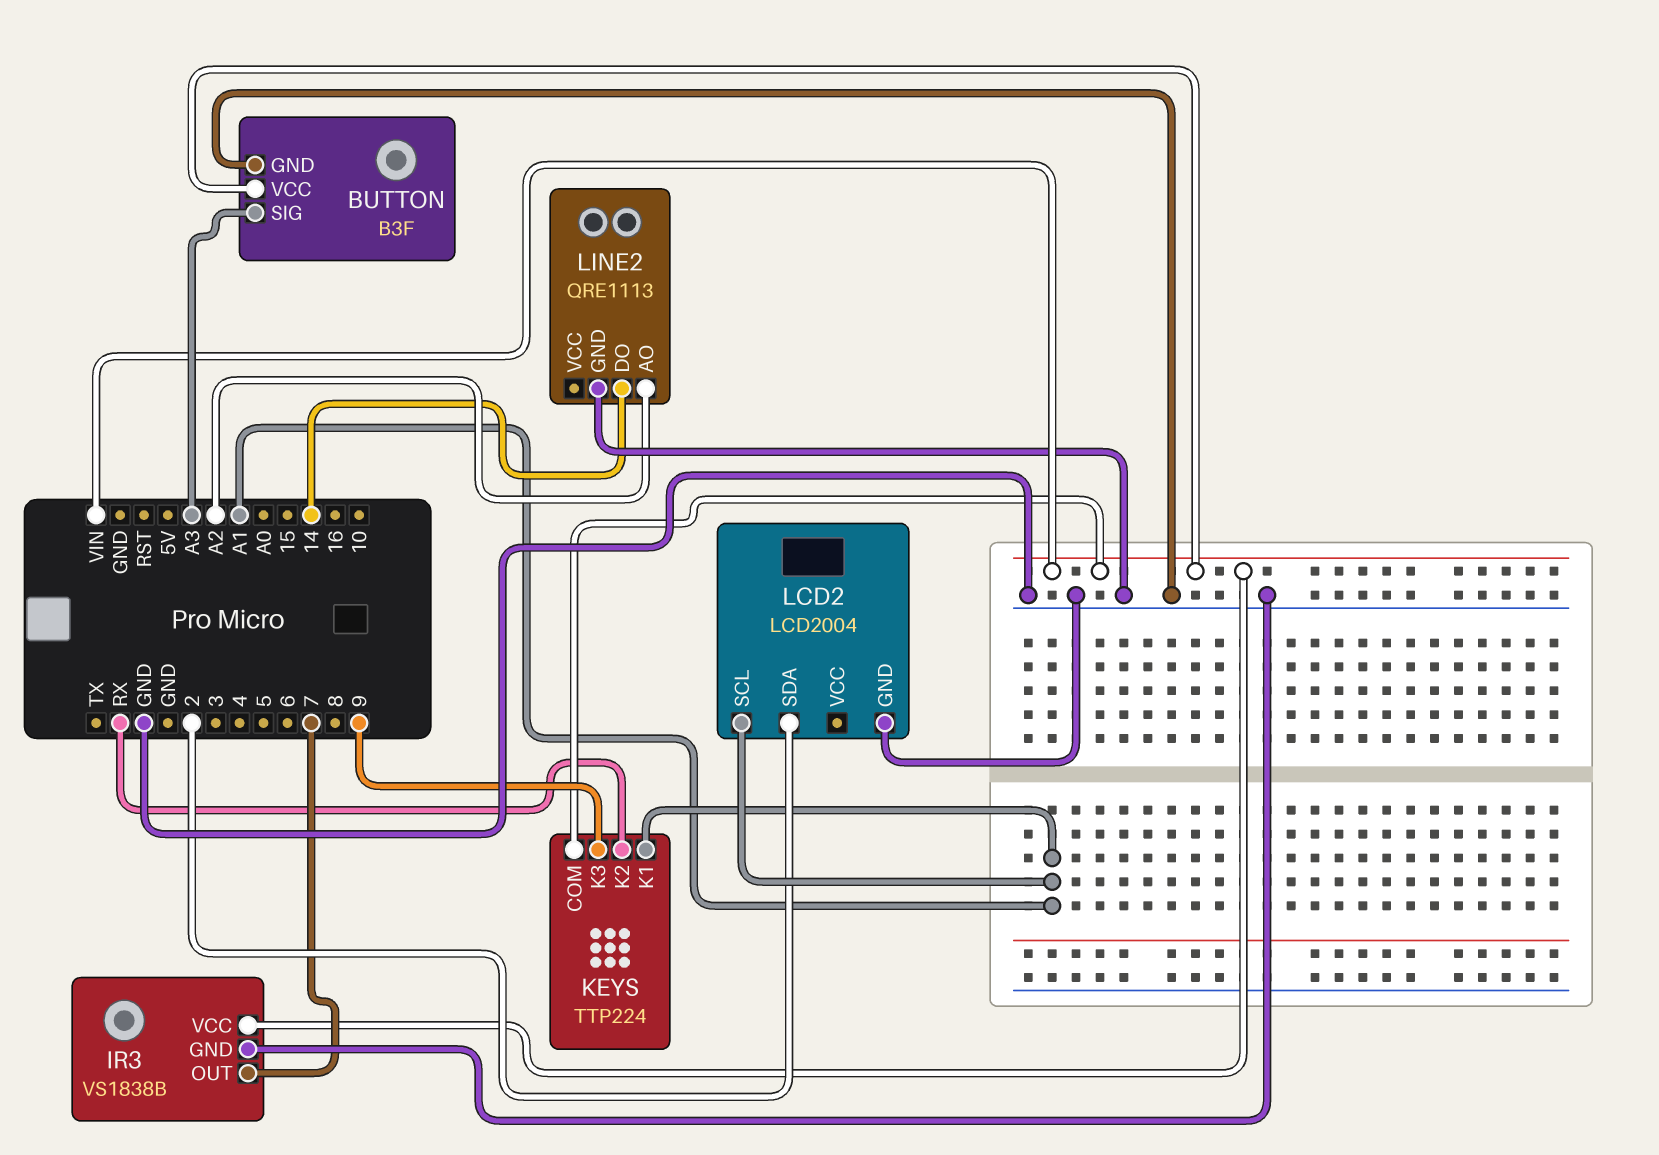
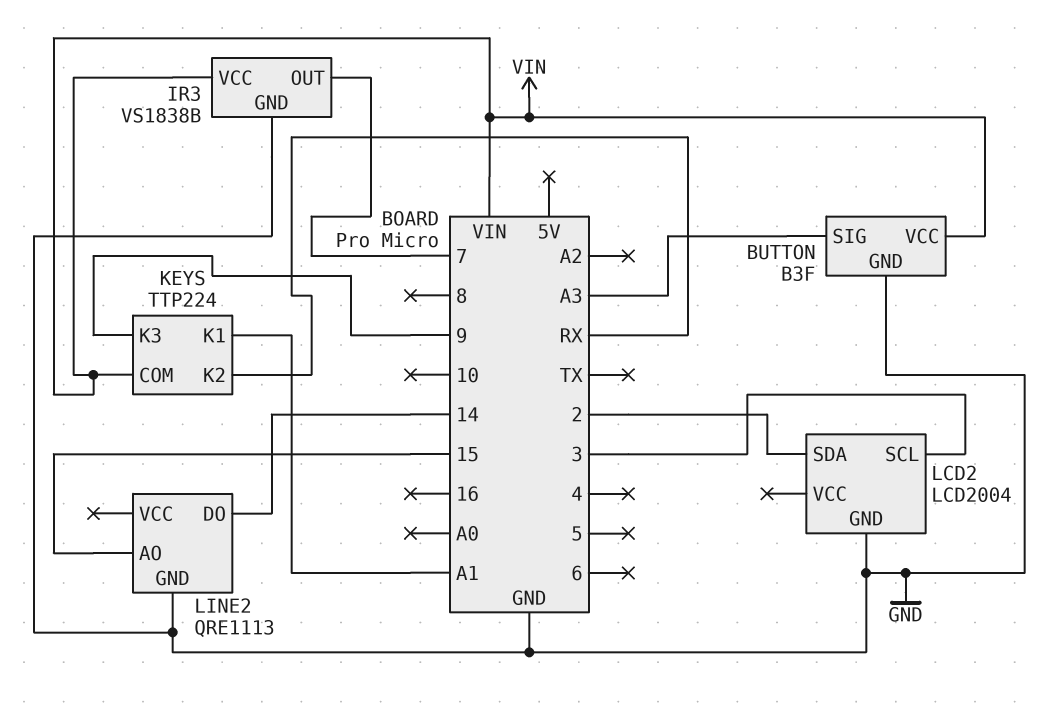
LCD2 pin SCL: A1 -> 3
LINE2 pin AO: A2 -> 15

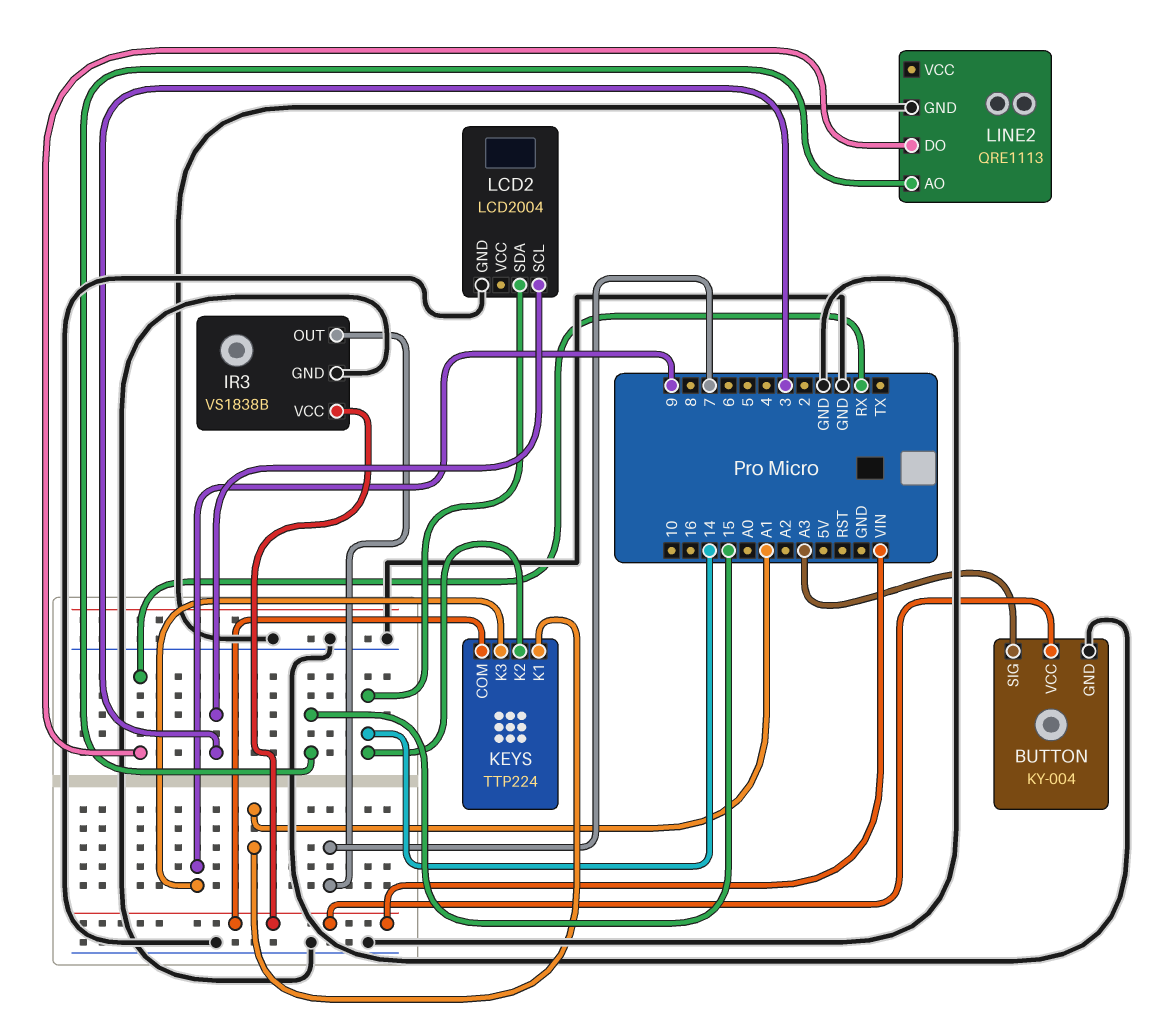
BUTTON: B3F -> KY-004
KEYS pin K2: RX -> 14
LCD2 pin SDA: 2 -> 14
LINE2 pin DO: 14 -> RX

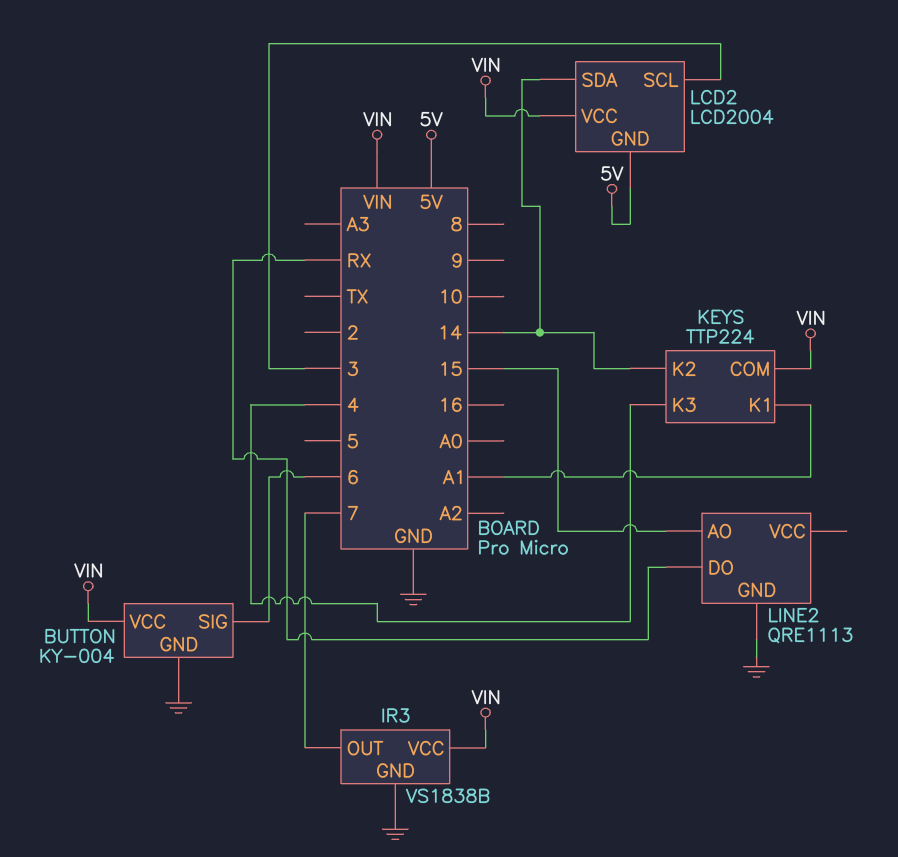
BUTTON pin SIG: A3 -> 6
KEYS pin K3: 9 -> 4
LCD2 pin GND: GND -> 5V
LCD2 pin VCC: none -> VIN

